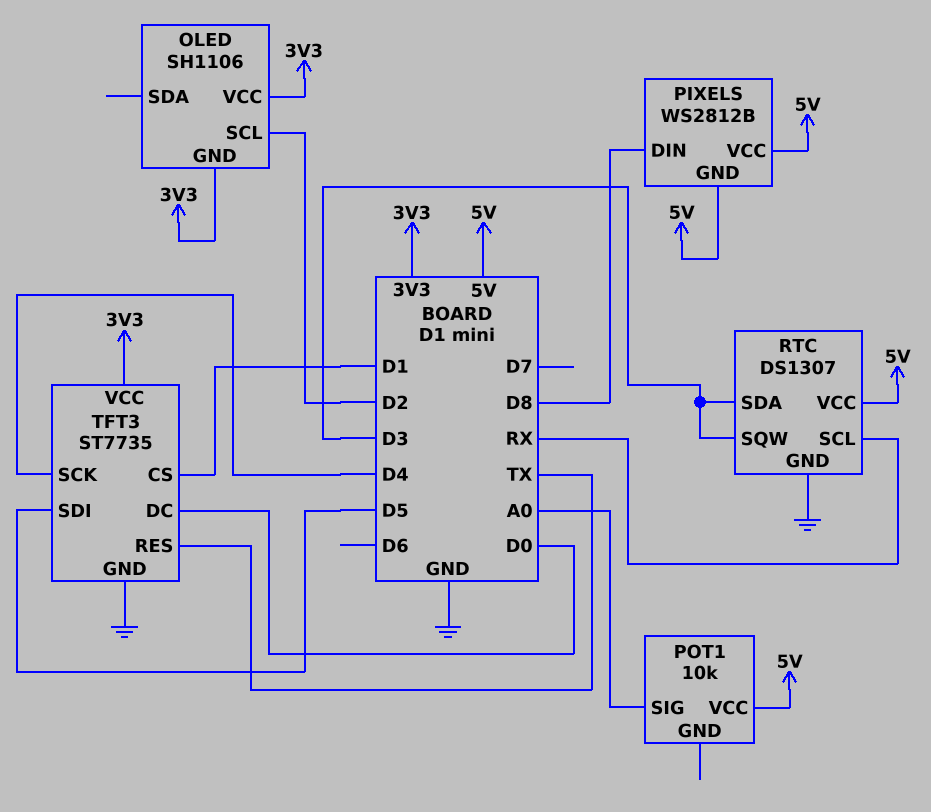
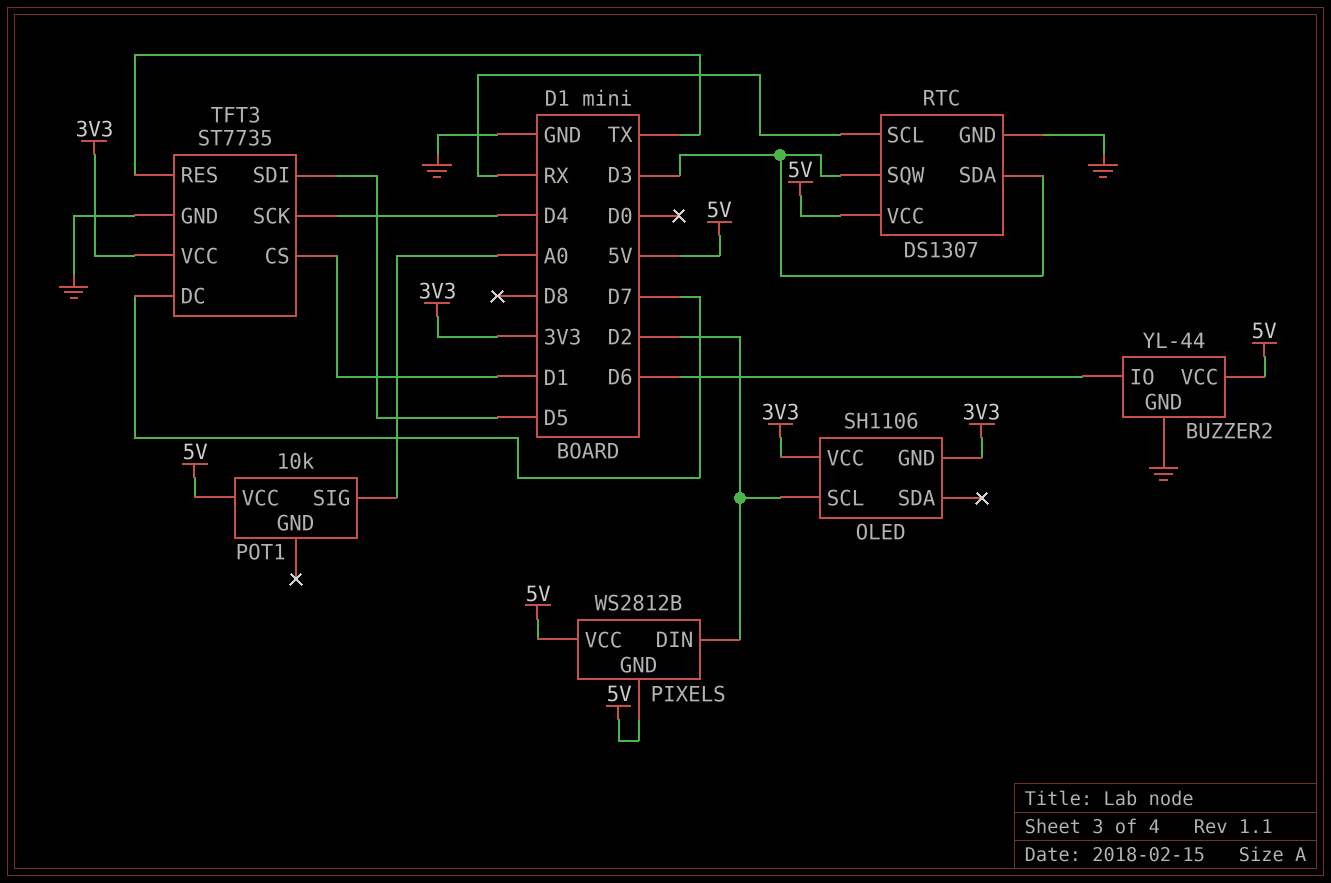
BUZZER2: none -> YL-44
BUZZER2 pin GND: none -> GND
BUZZER2 pin IO: none -> D6
BUZZER2 pin VCC: none -> 5V
PIXELS pin DIN: D8 -> D2
TFT3 pin DC: D0 -> D7

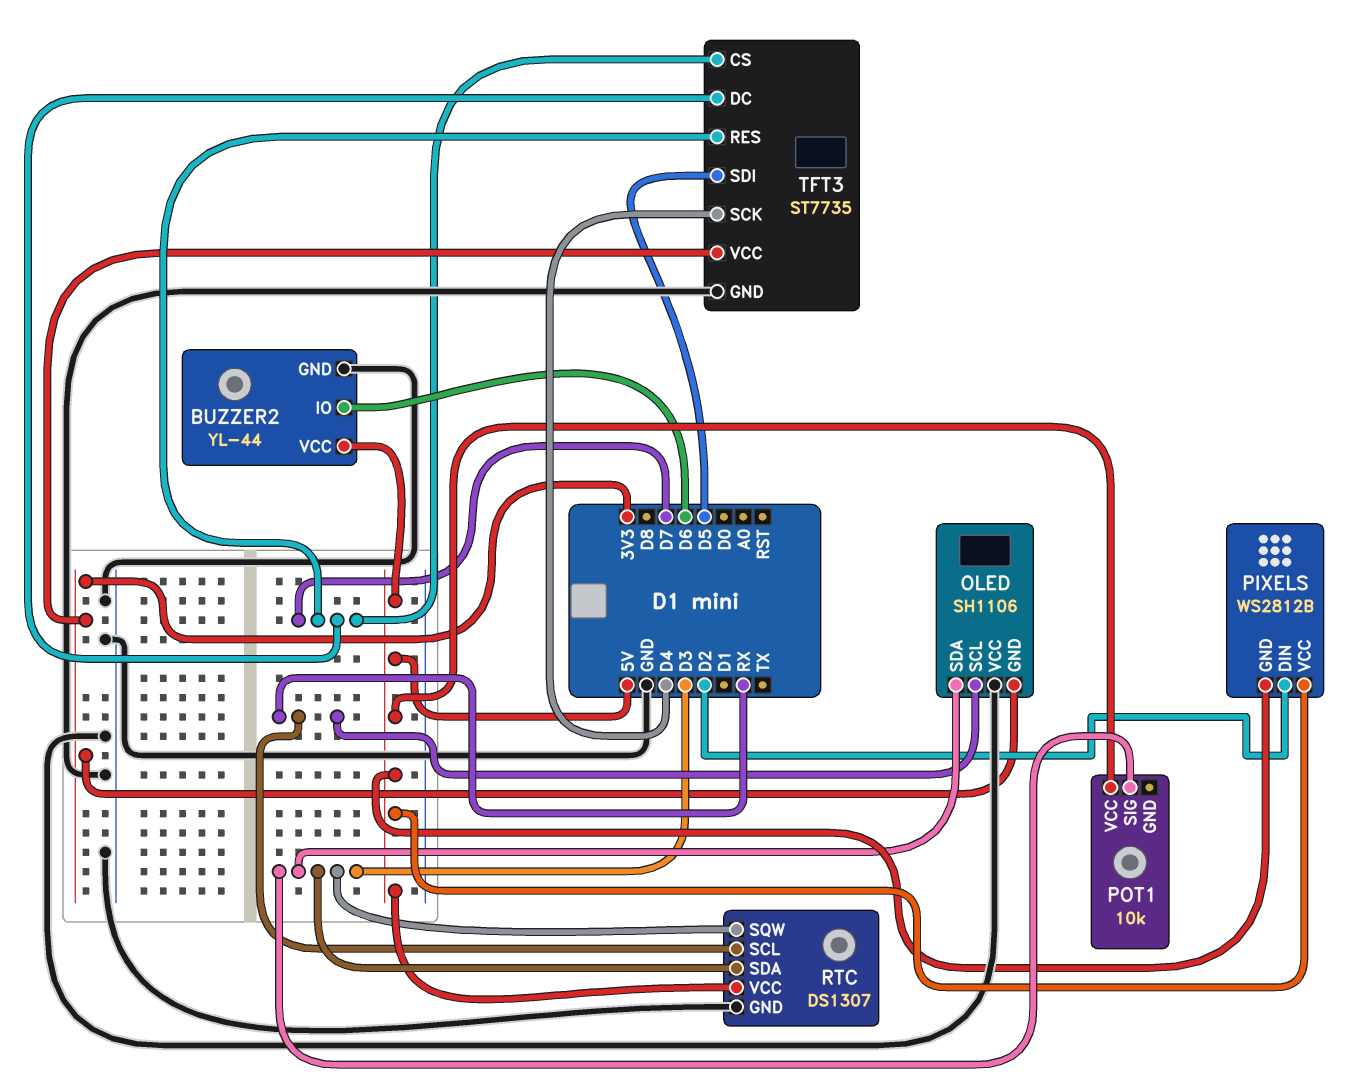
OLED pin SCL: D2 -> RX
OLED pin SDA: none -> D3
OLED pin VCC: 3V3 -> GND
POT1 pin SIG: A0 -> D3
TFT3 pin CS: D1 -> D7
TFT3 pin RES: TX -> D7

